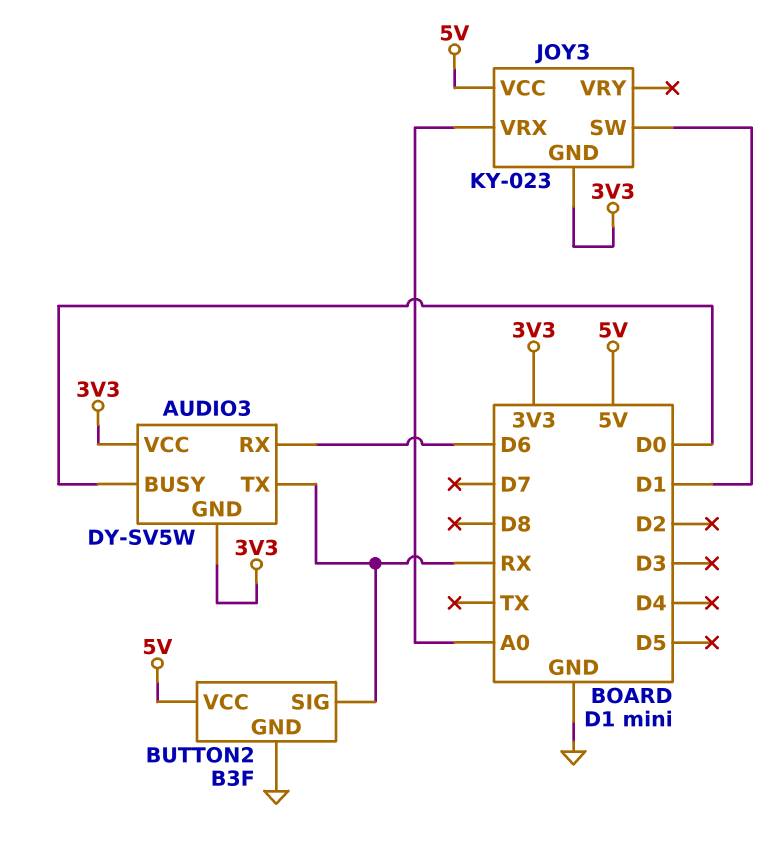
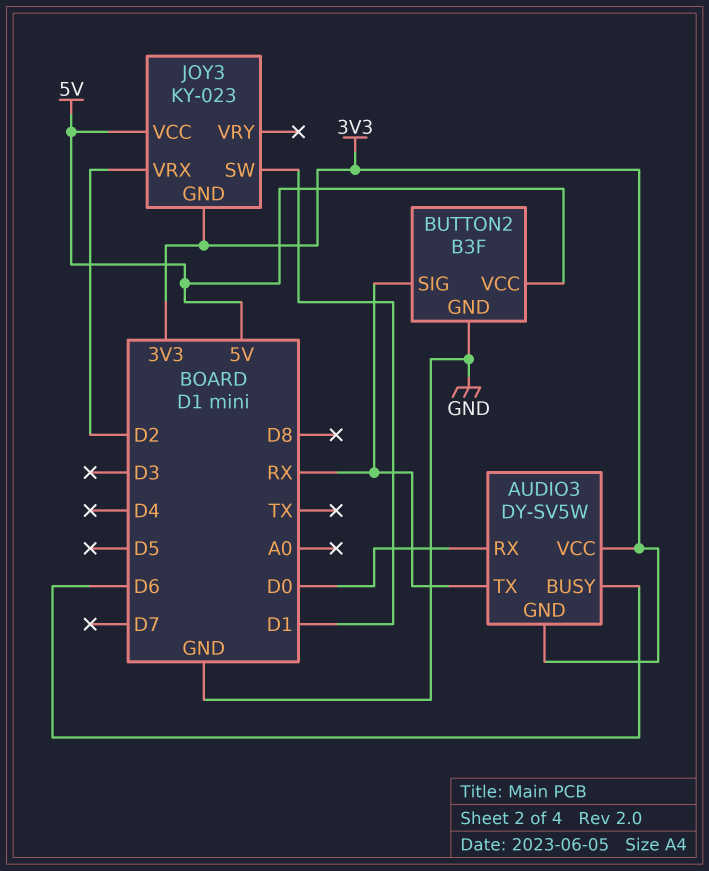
AUDIO3 pin BUSY: D0 -> D6
AUDIO3 pin RX: D6 -> D0
JOY3 pin VRX: A0 -> D2

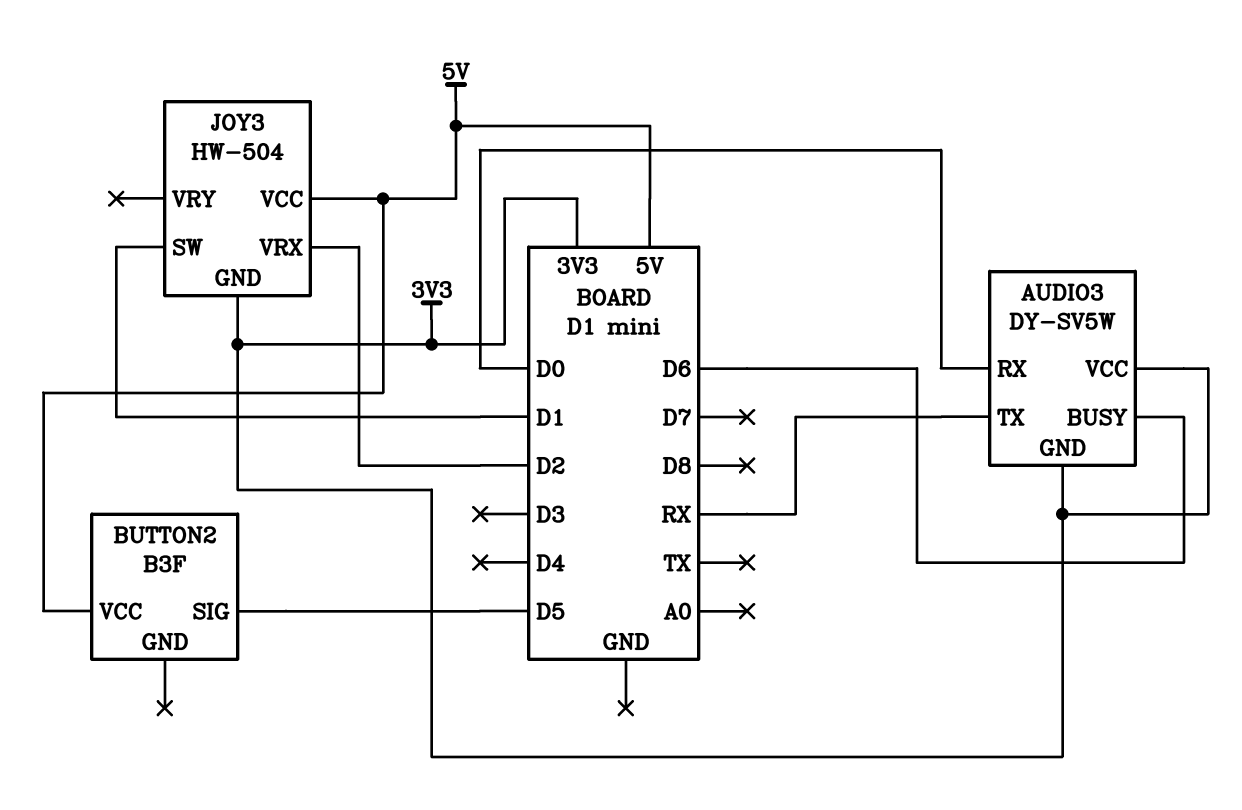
BUTTON2 pin GND: GND -> none
BUTTON2 pin SIG: RX -> D5
JOY3: KY-023 -> HW-504

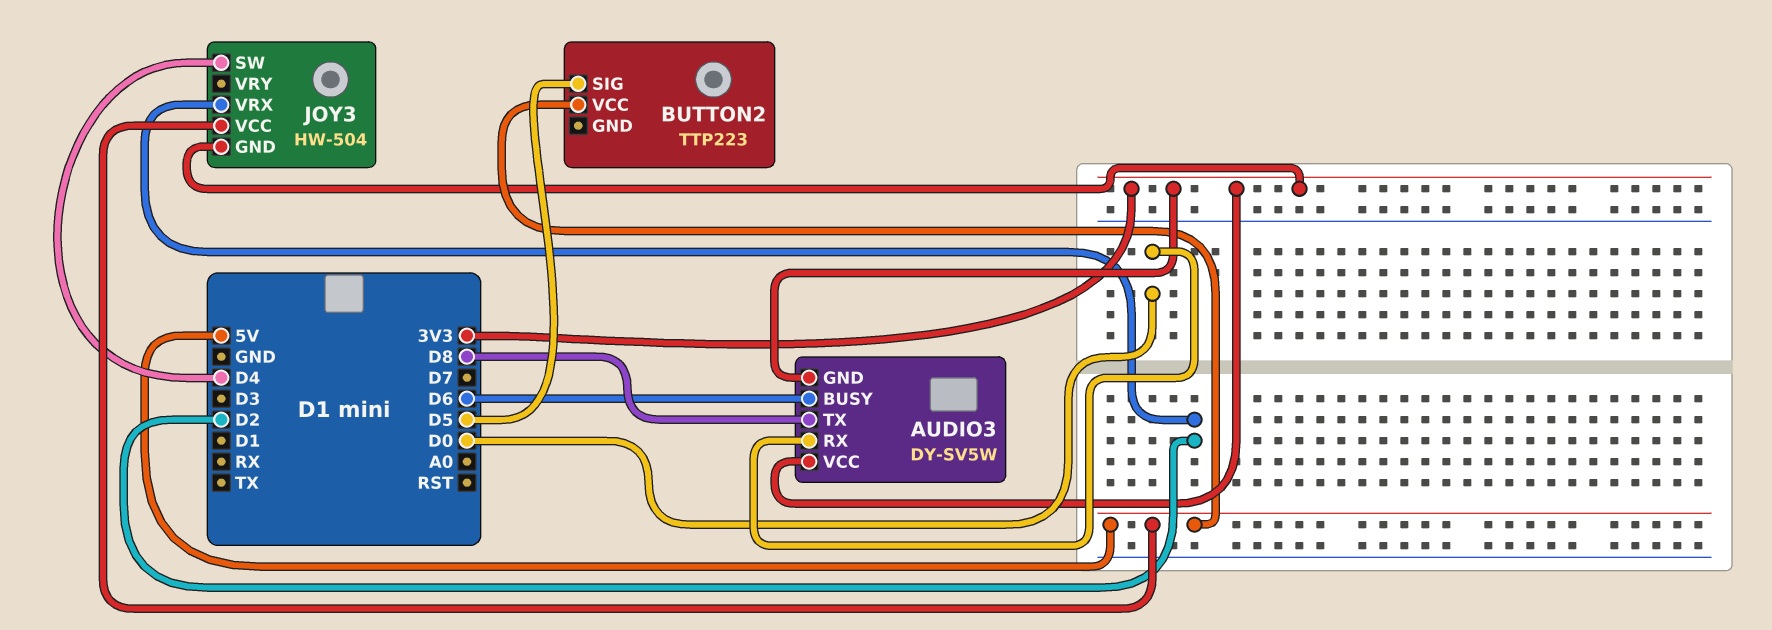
AUDIO3 pin TX: RX -> D8
BUTTON2: B3F -> TTP223
JOY3 pin SW: D1 -> D4

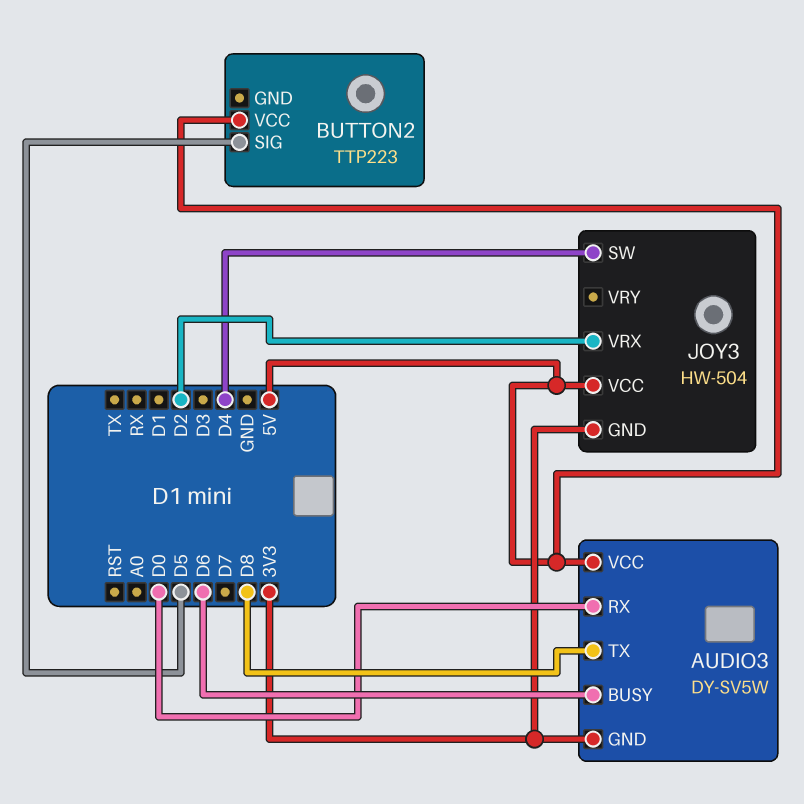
AUDIO3 pin VCC: 3V3 -> 5V

